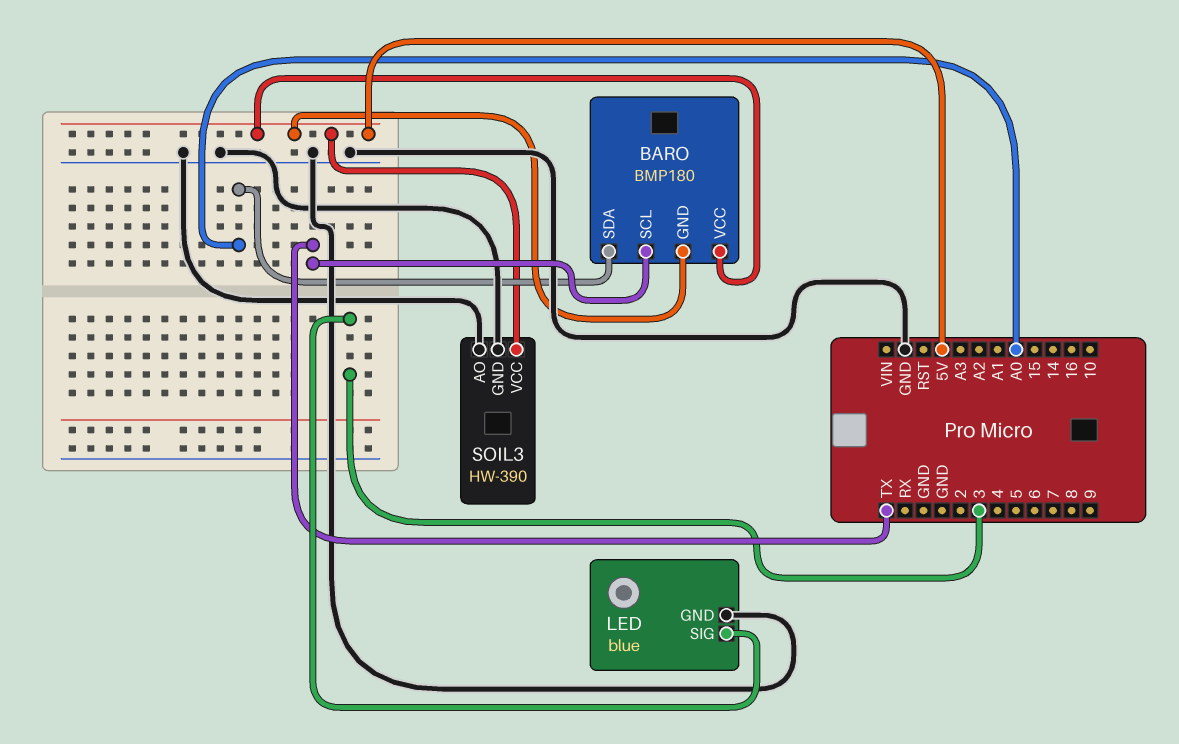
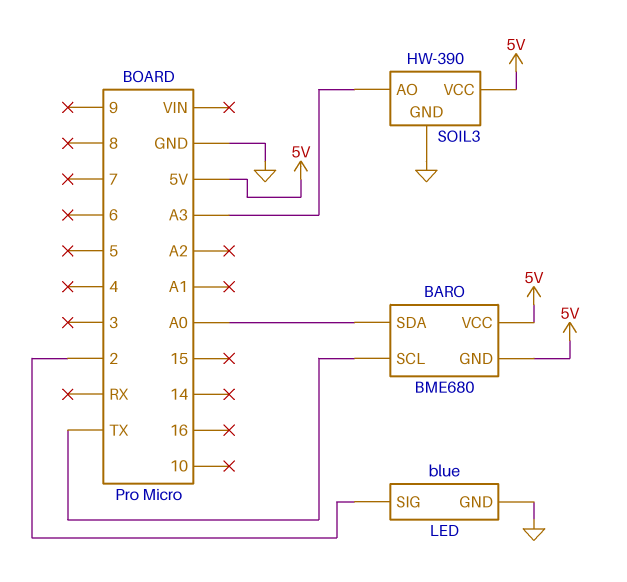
BARO: BMP180 -> BME680
LED pin SIG: 3 -> 2
SOIL3 pin AO: GND -> A3

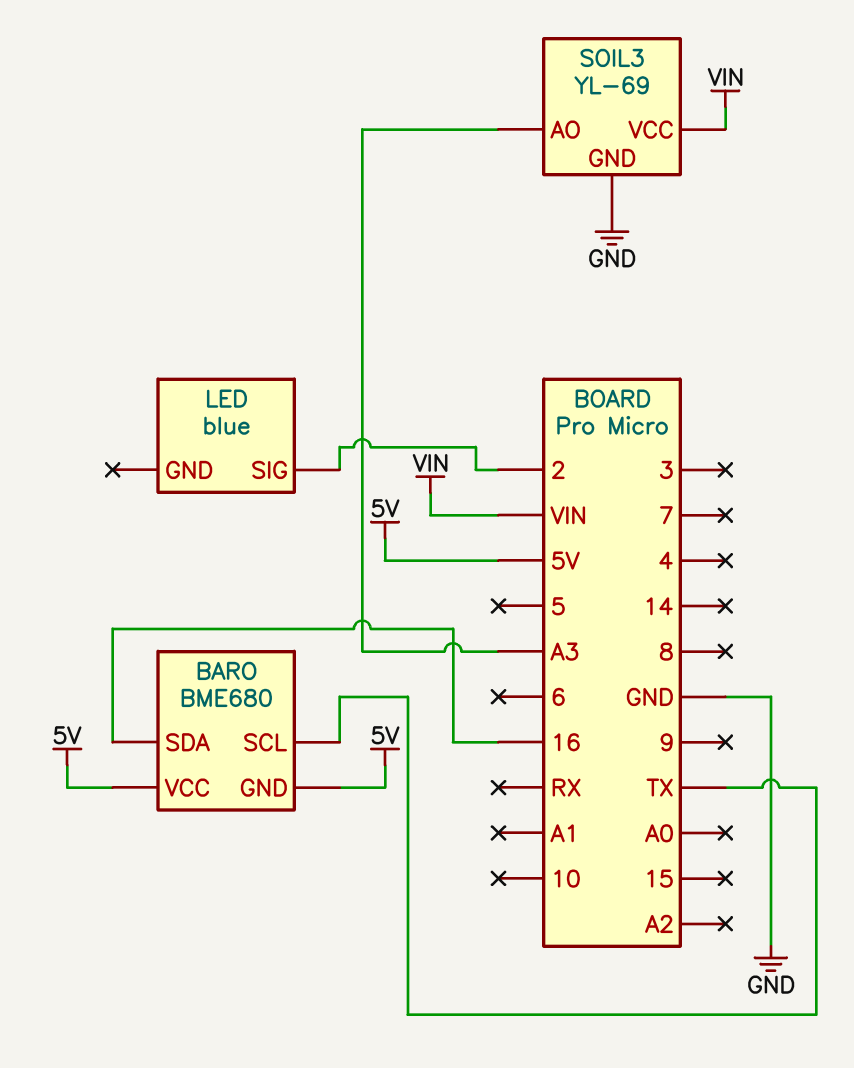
BARO pin SDA: A0 -> 16
LED pin GND: GND -> none
SOIL3: HW-390 -> YL-69
SOIL3 pin VCC: 5V -> VIN

